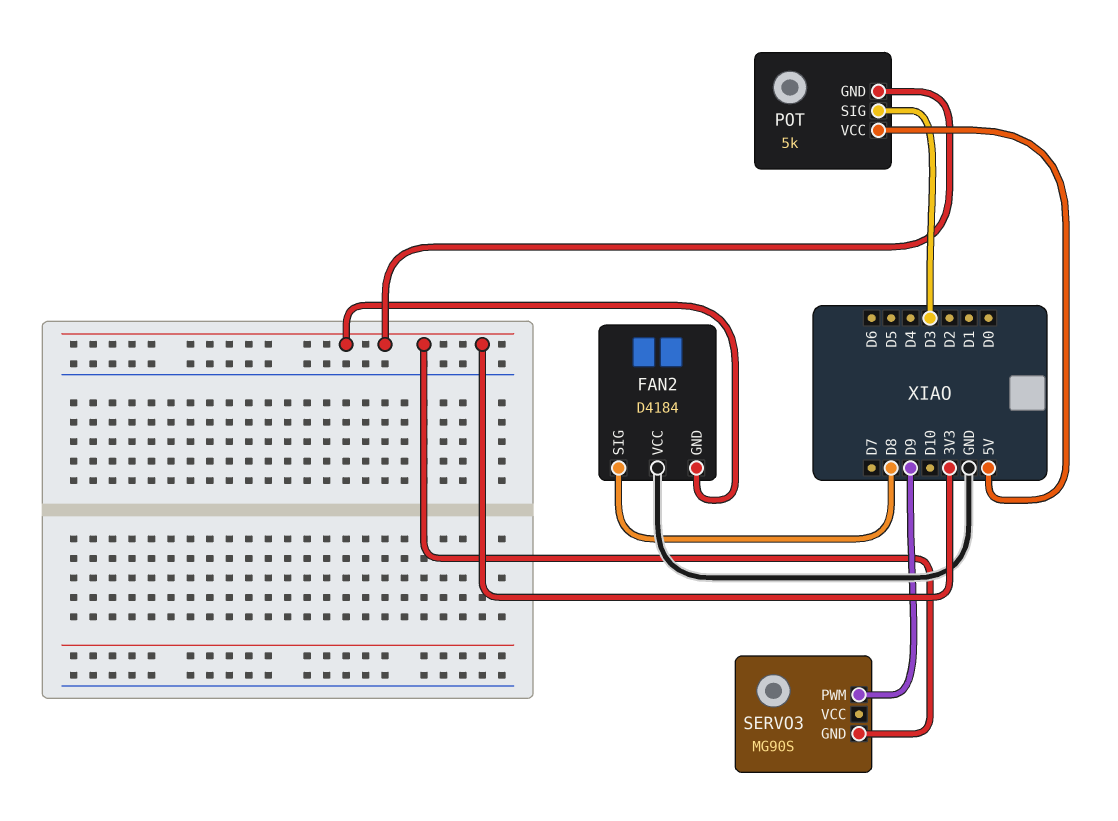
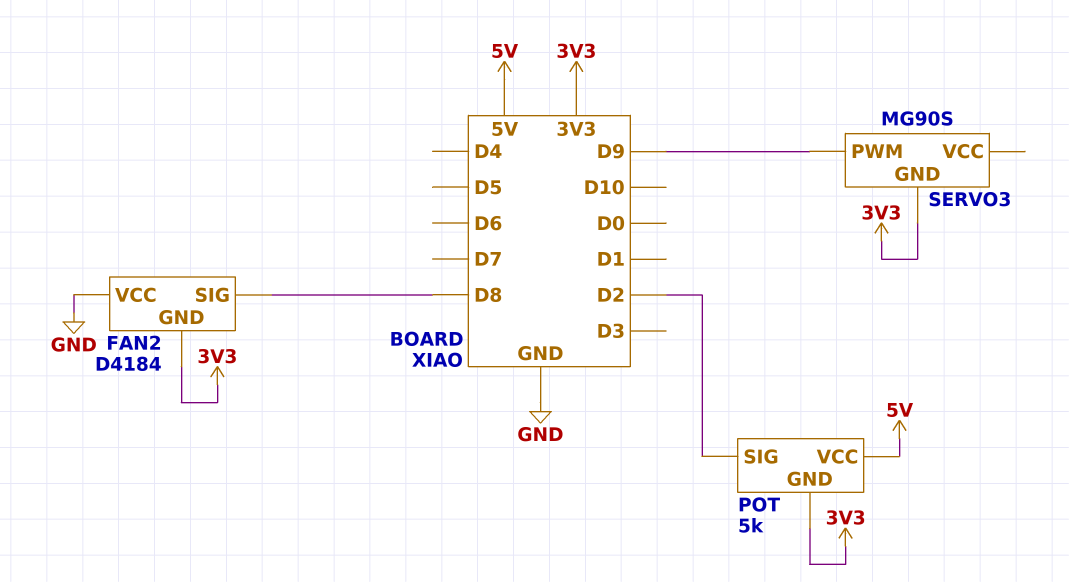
POT pin SIG: D3 -> D2

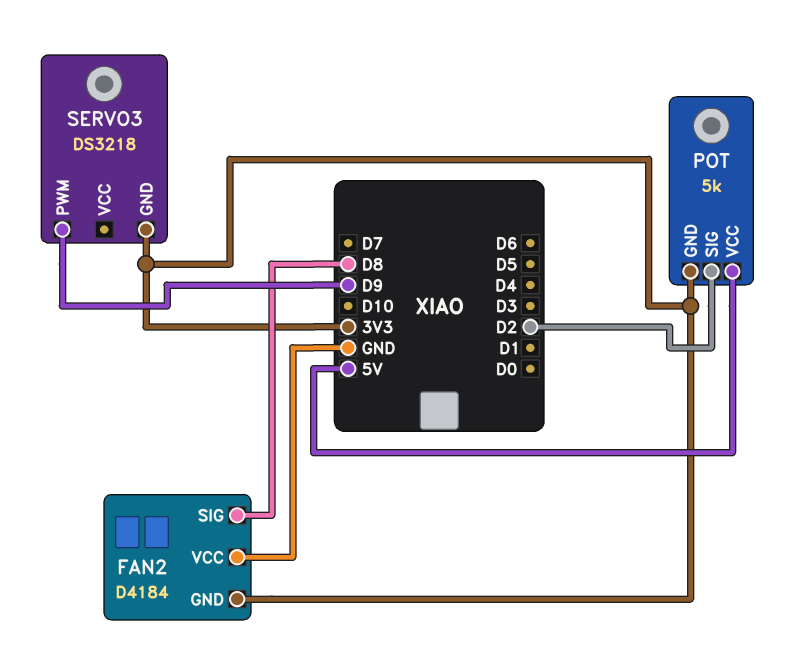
SERVO3: MG90S -> DS3218

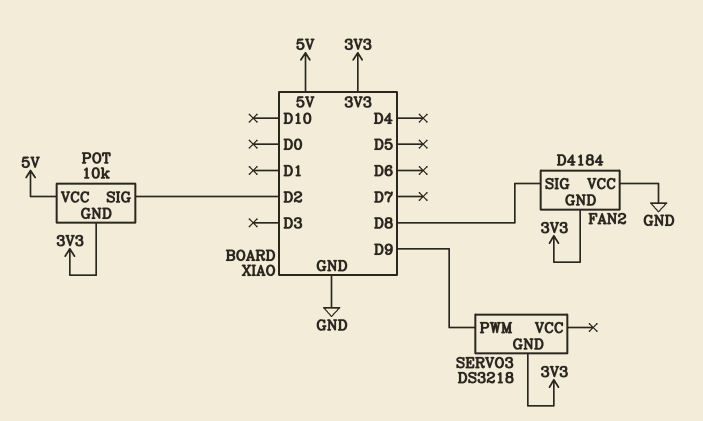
POT: 5k -> 10k

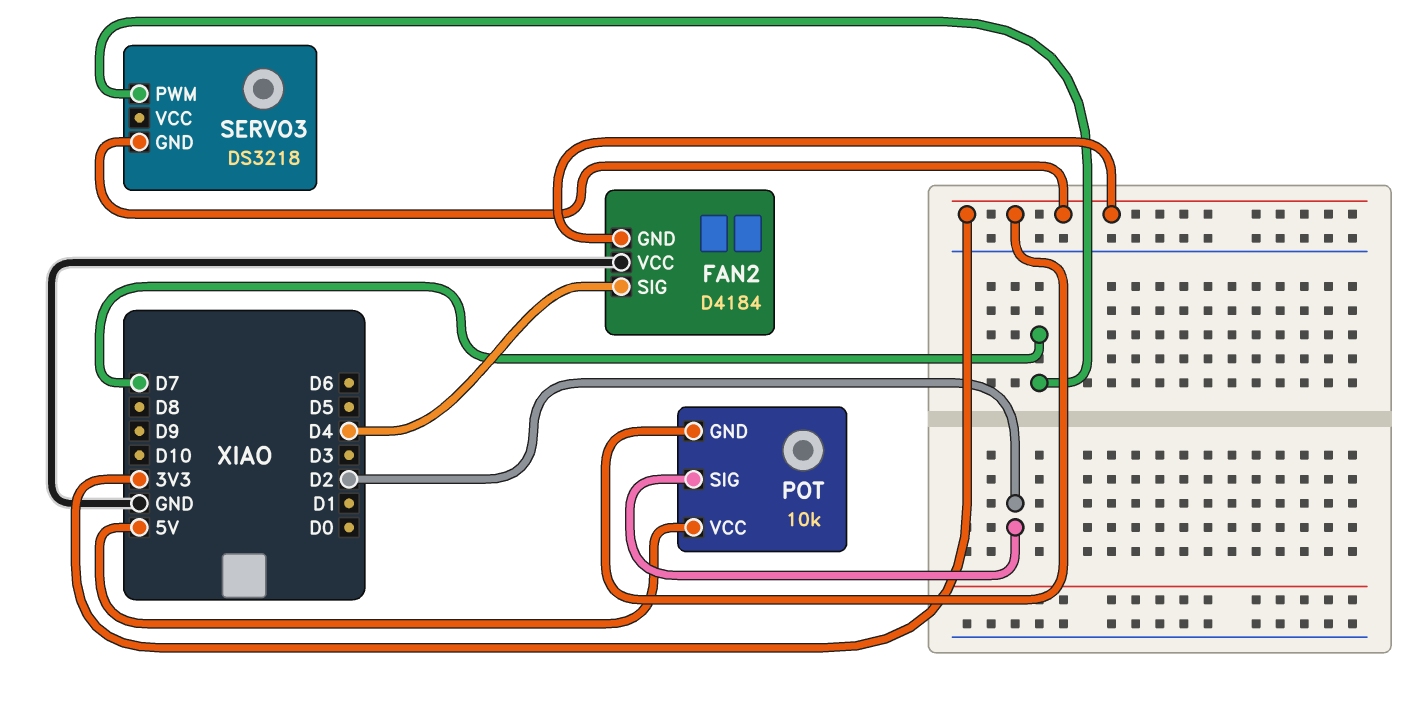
FAN2 pin SIG: D8 -> D4
SERVO3 pin PWM: D9 -> D7

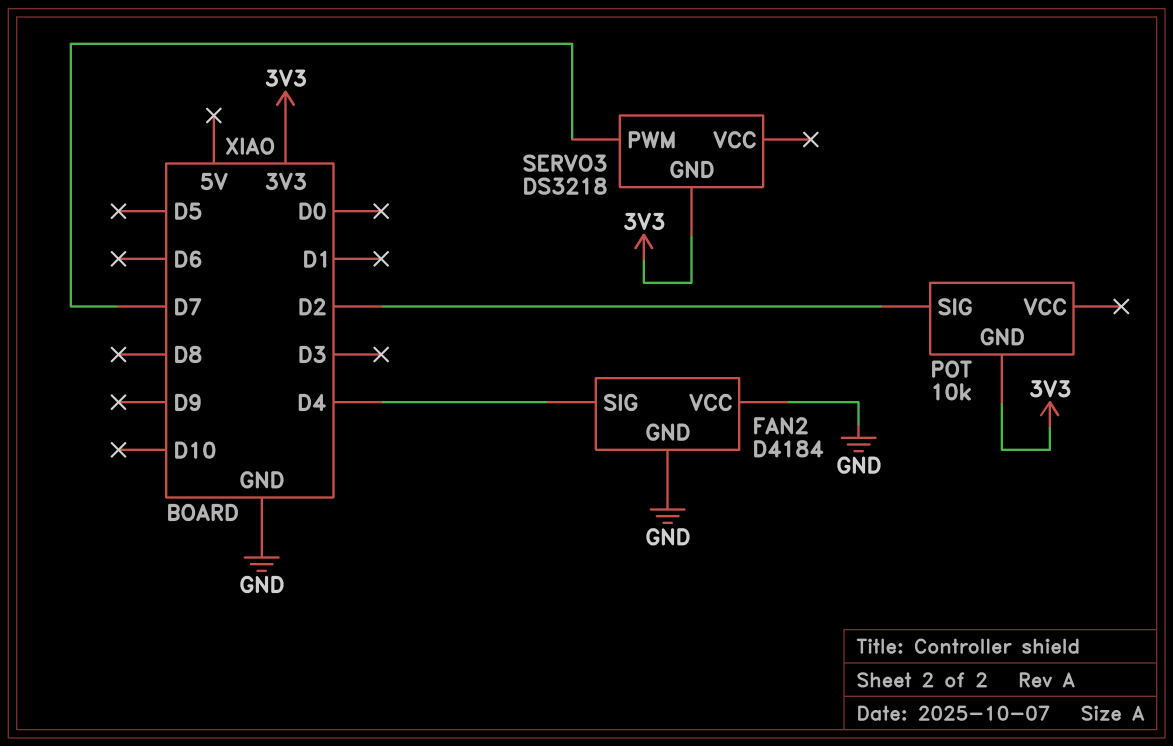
FAN2 pin GND: 3V3 -> GND
POT pin VCC: 5V -> none

